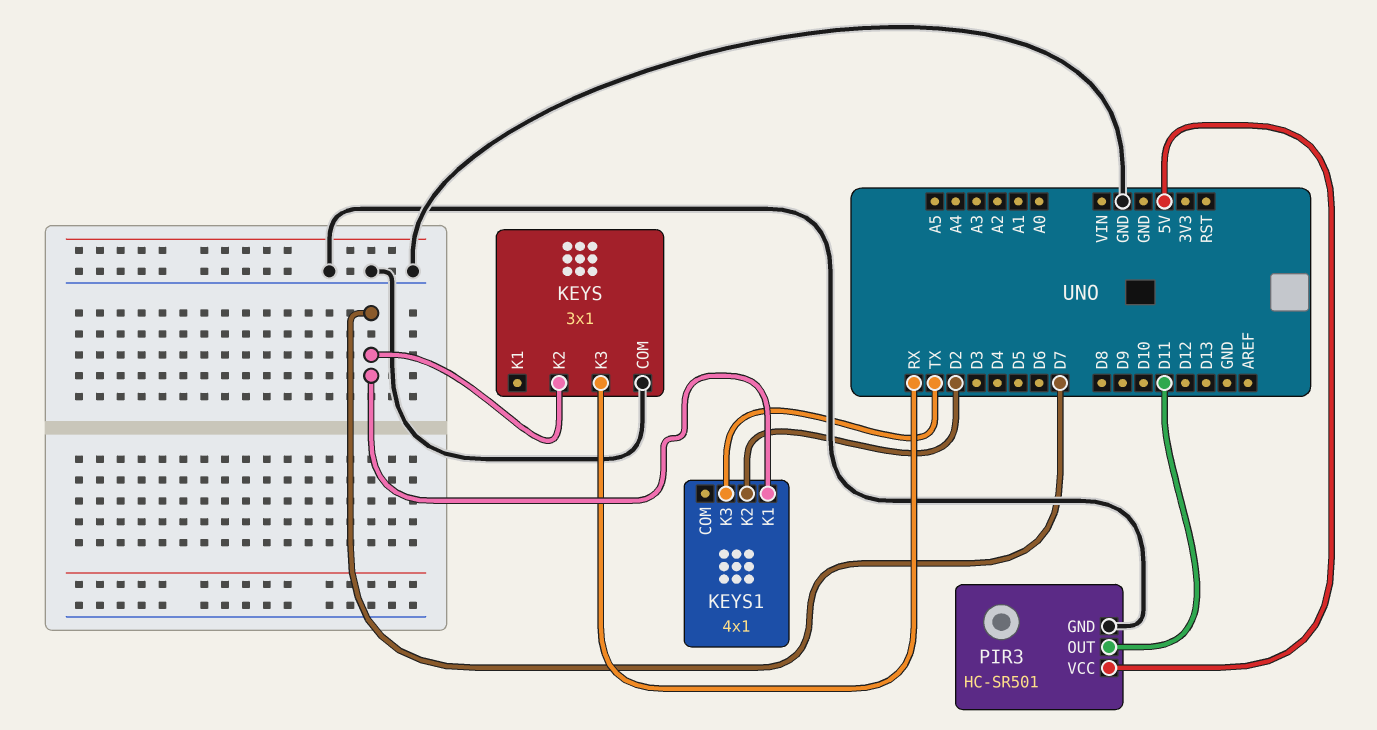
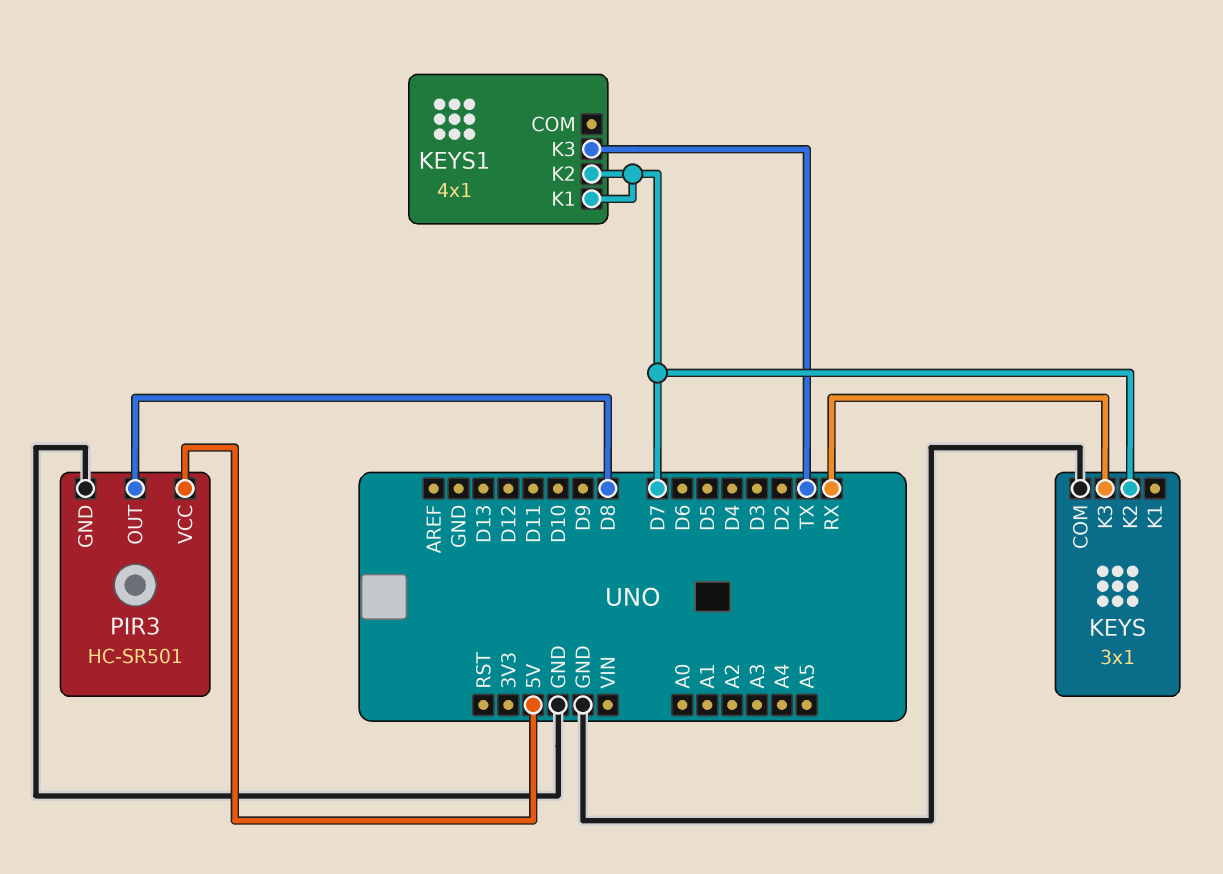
KEYS1 pin K2: D2 -> D7
PIR3 pin OUT: D11 -> D8

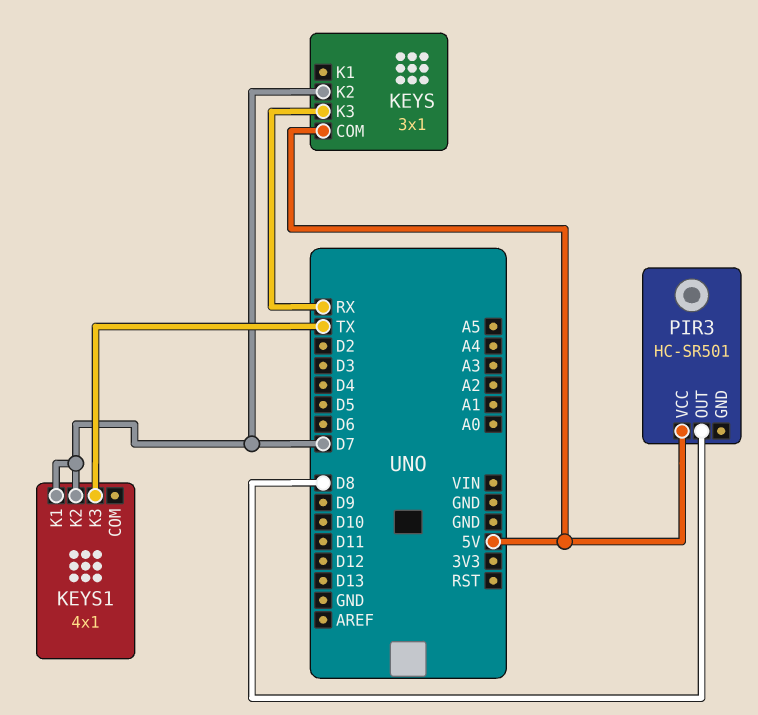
KEYS pin COM: GND -> 5V
PIR3 pin GND: GND -> none

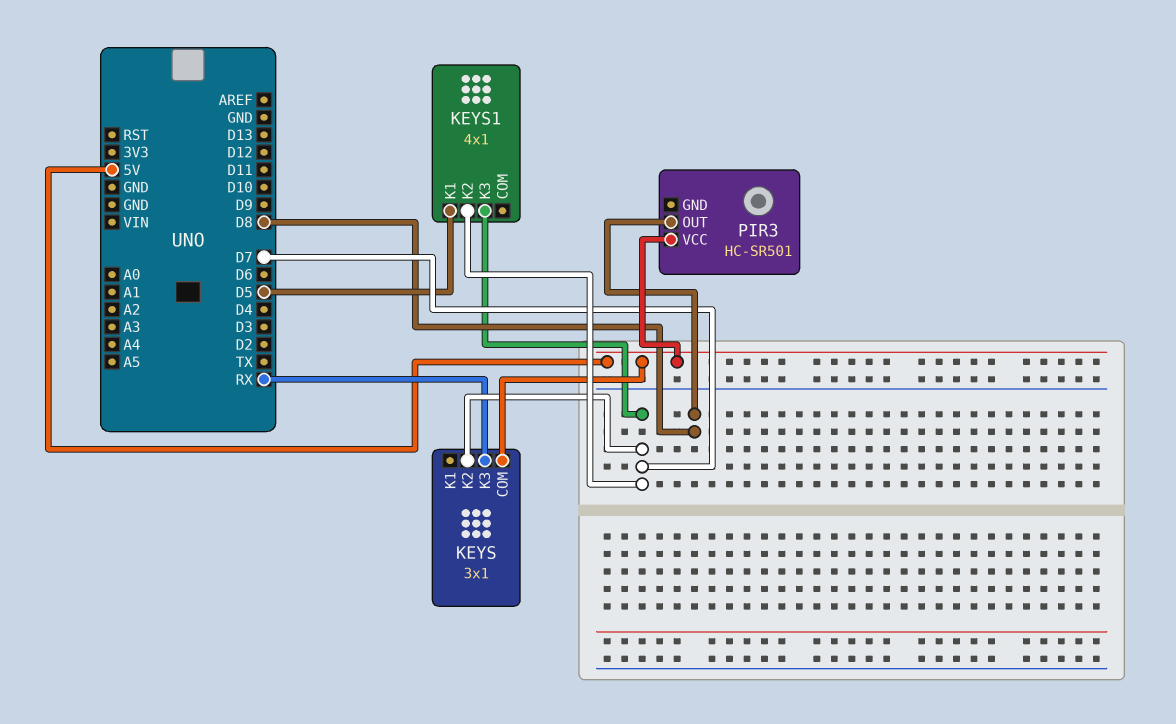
KEYS1 pin K1: D7 -> D5
KEYS1 pin K3: TX -> D7

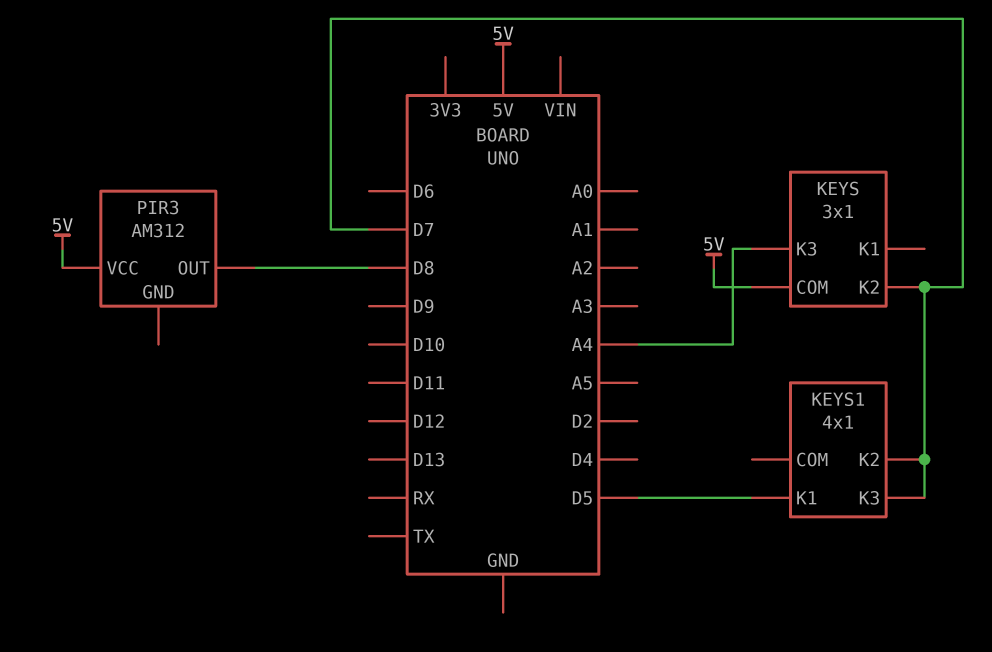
KEYS pin K3: RX -> A4
PIR3: HC-SR501 -> AM312

